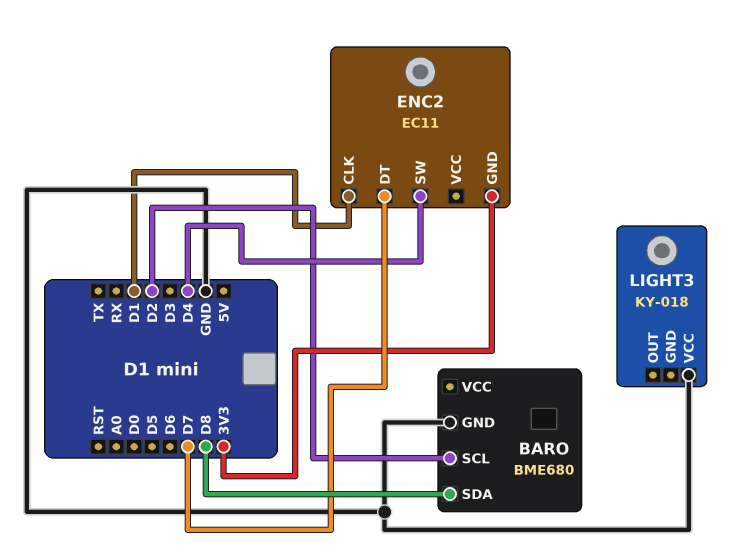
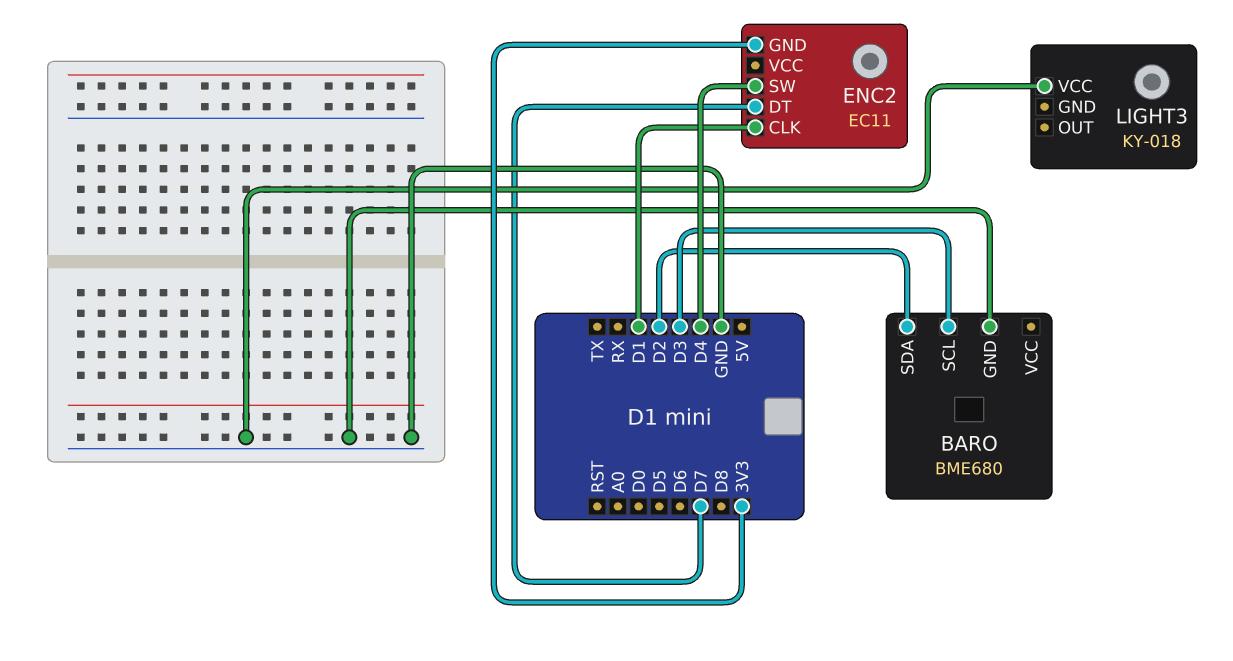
BARO pin SCL: D2 -> D3
BARO pin SDA: D8 -> D2

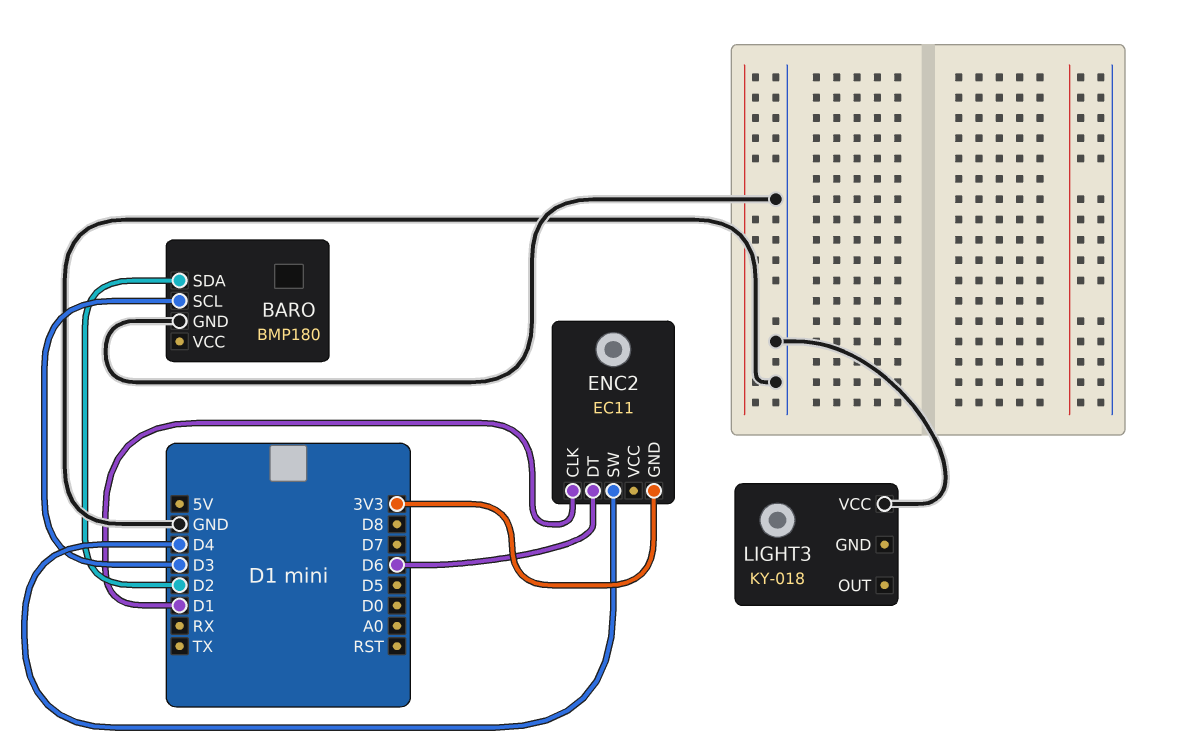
BARO: BME680 -> BMP180
ENC2 pin DT: D7 -> D6

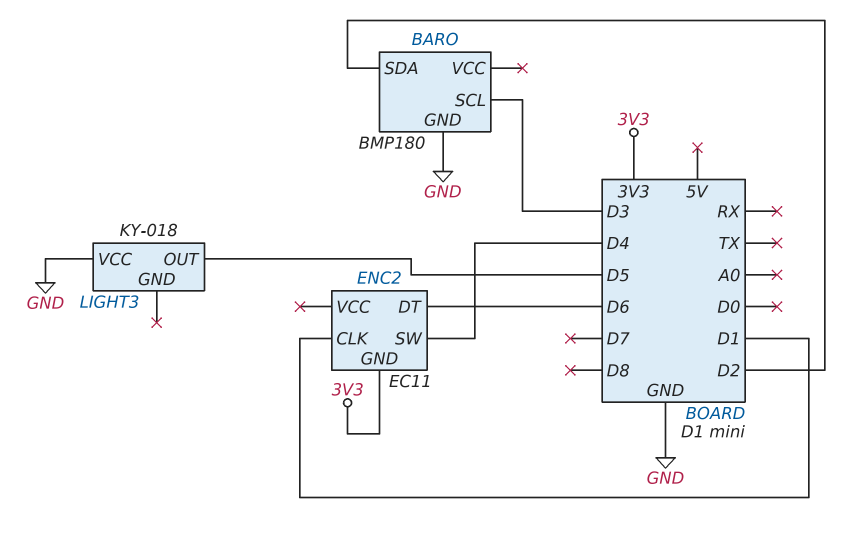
LIGHT3 pin OUT: none -> D5

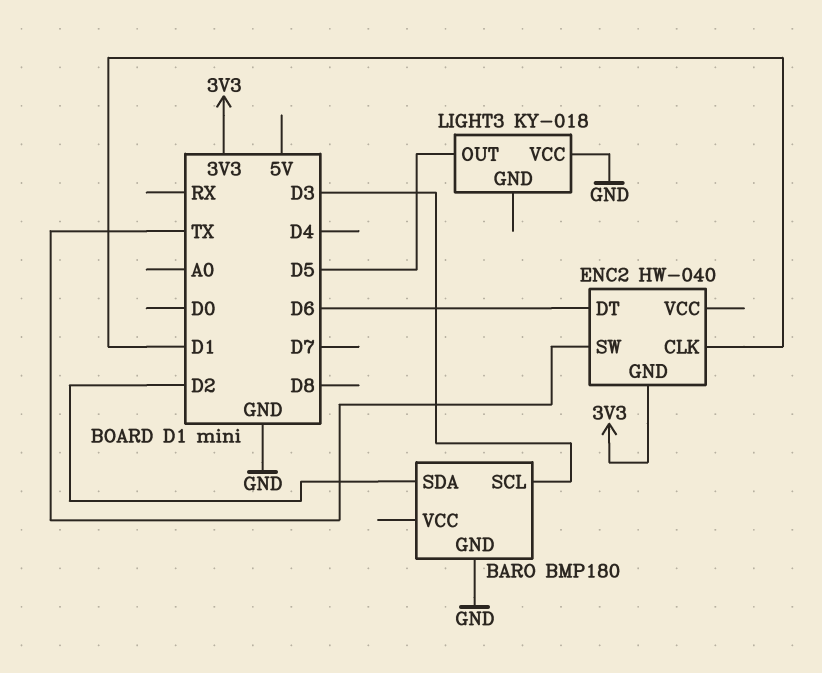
ENC2: EC11 -> HW-040
ENC2 pin SW: D4 -> TX

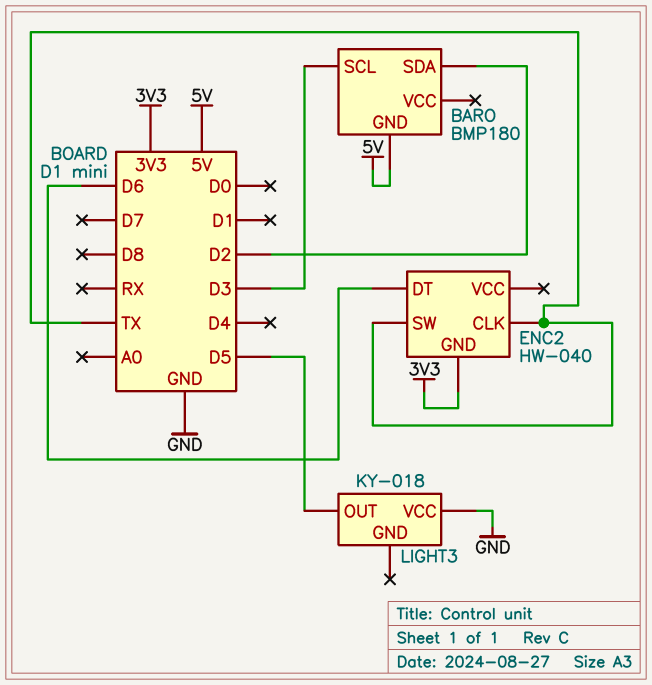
BARO pin GND: GND -> 5V
ENC2 pin CLK: D1 -> TX

